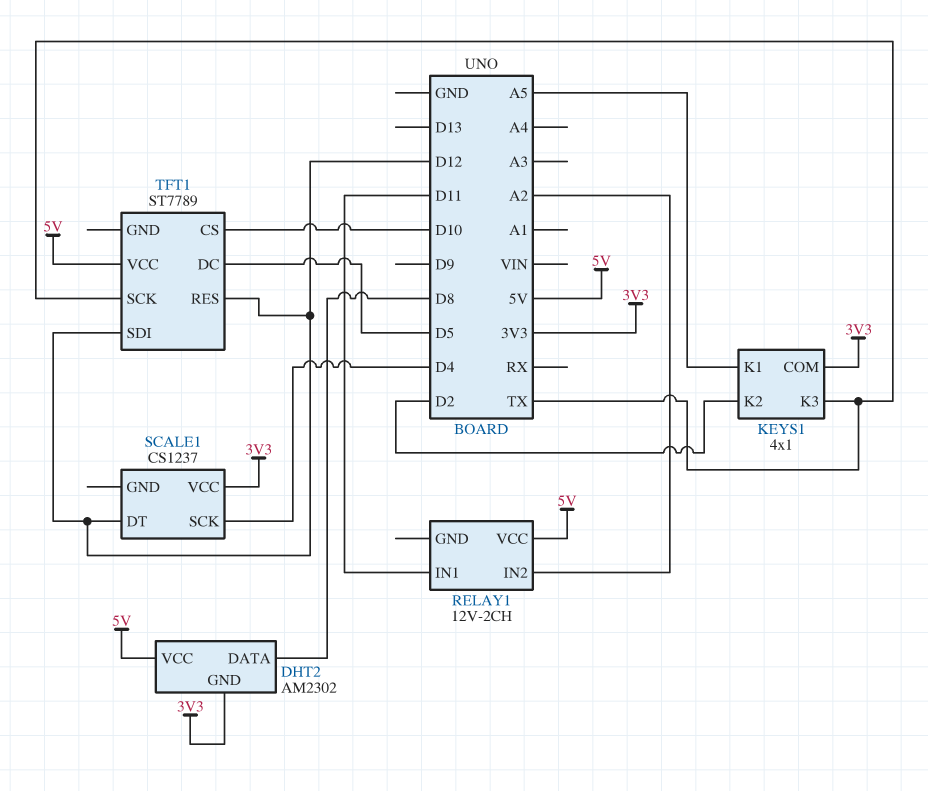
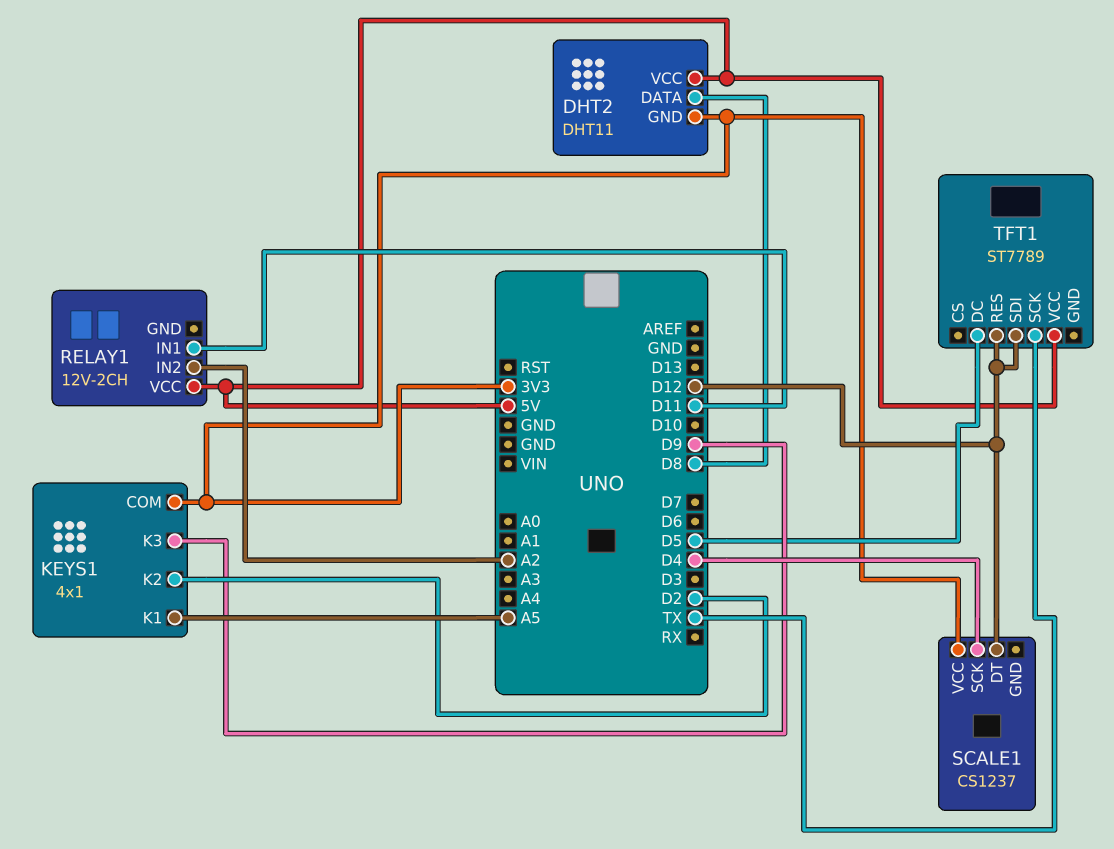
DHT2: AM2302 -> DHT11
KEYS1 pin K3: TX -> D9
TFT1 pin CS: D10 -> none

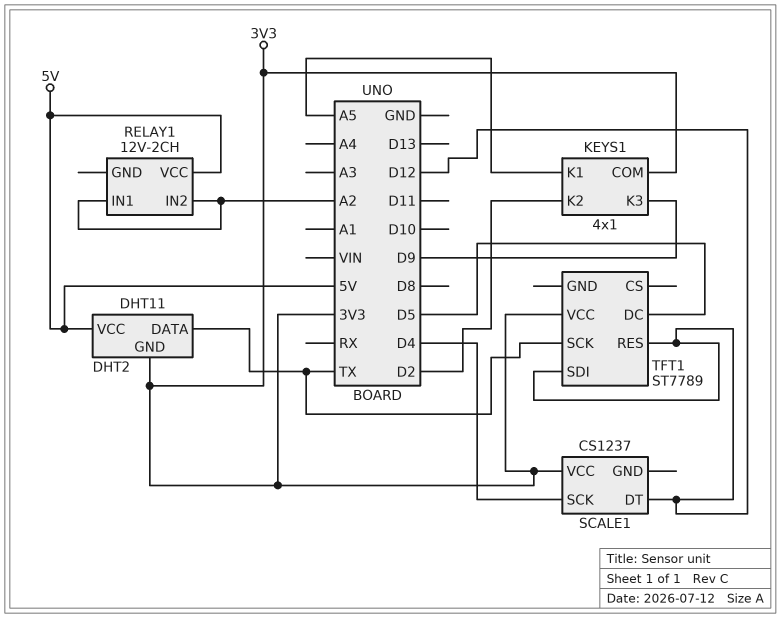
DHT2 pin DATA: D8 -> TX
RELAY1 pin IN1: D11 -> A2
TFT1 pin VCC: 5V -> 3V3

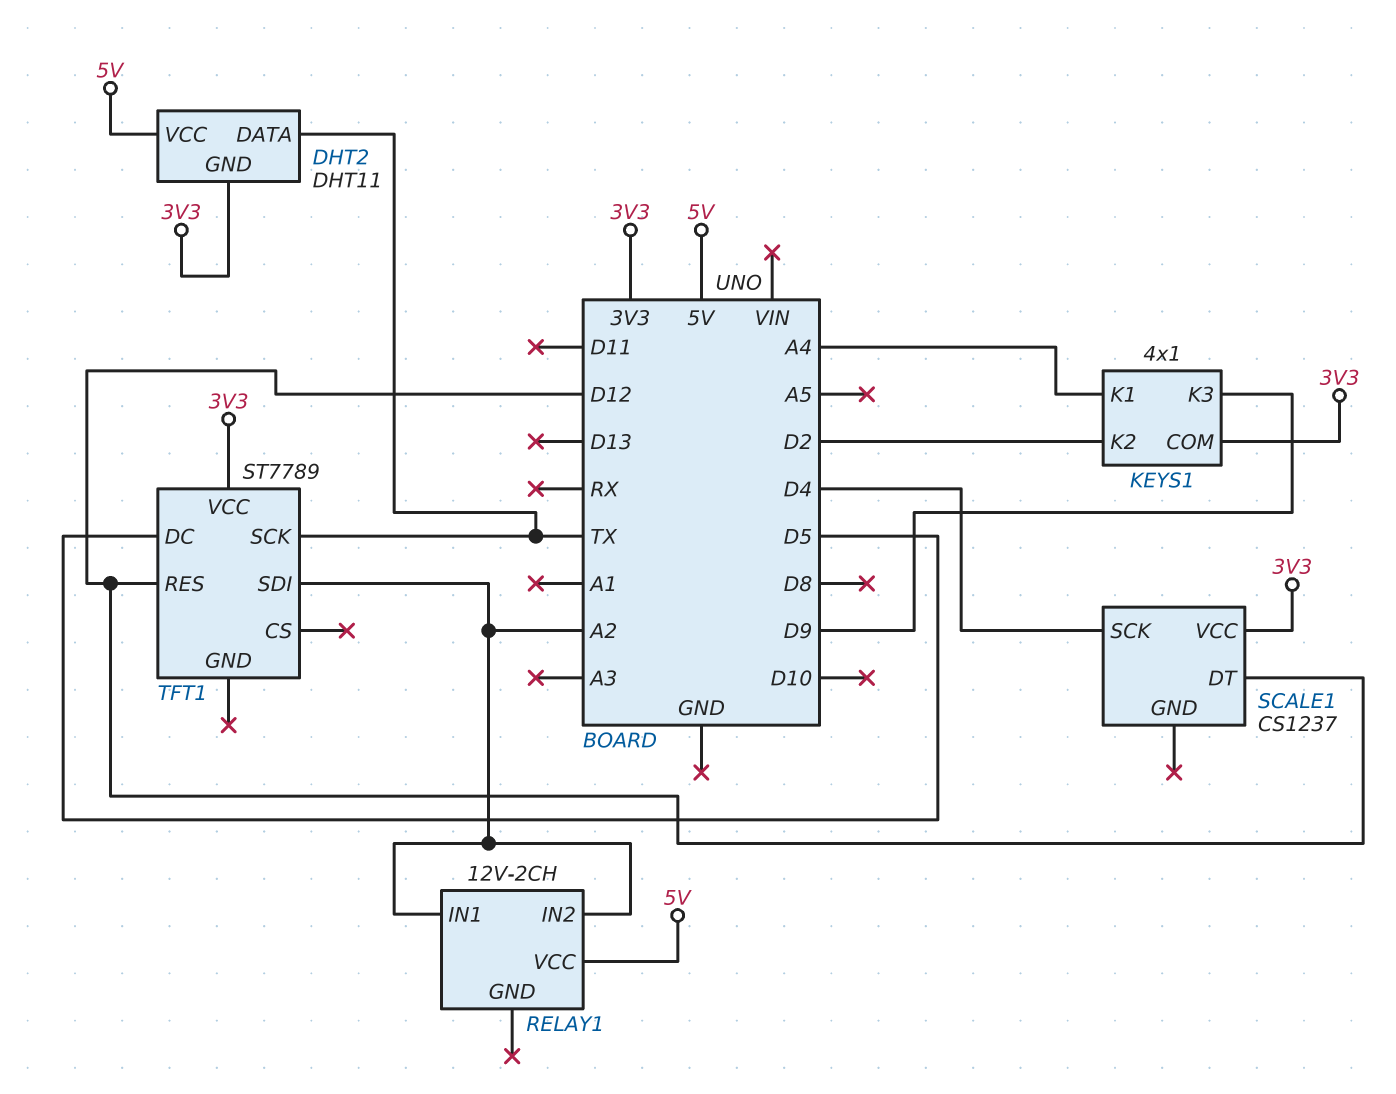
KEYS1 pin K1: A5 -> A4
TFT1 pin SDI: D12 -> A2

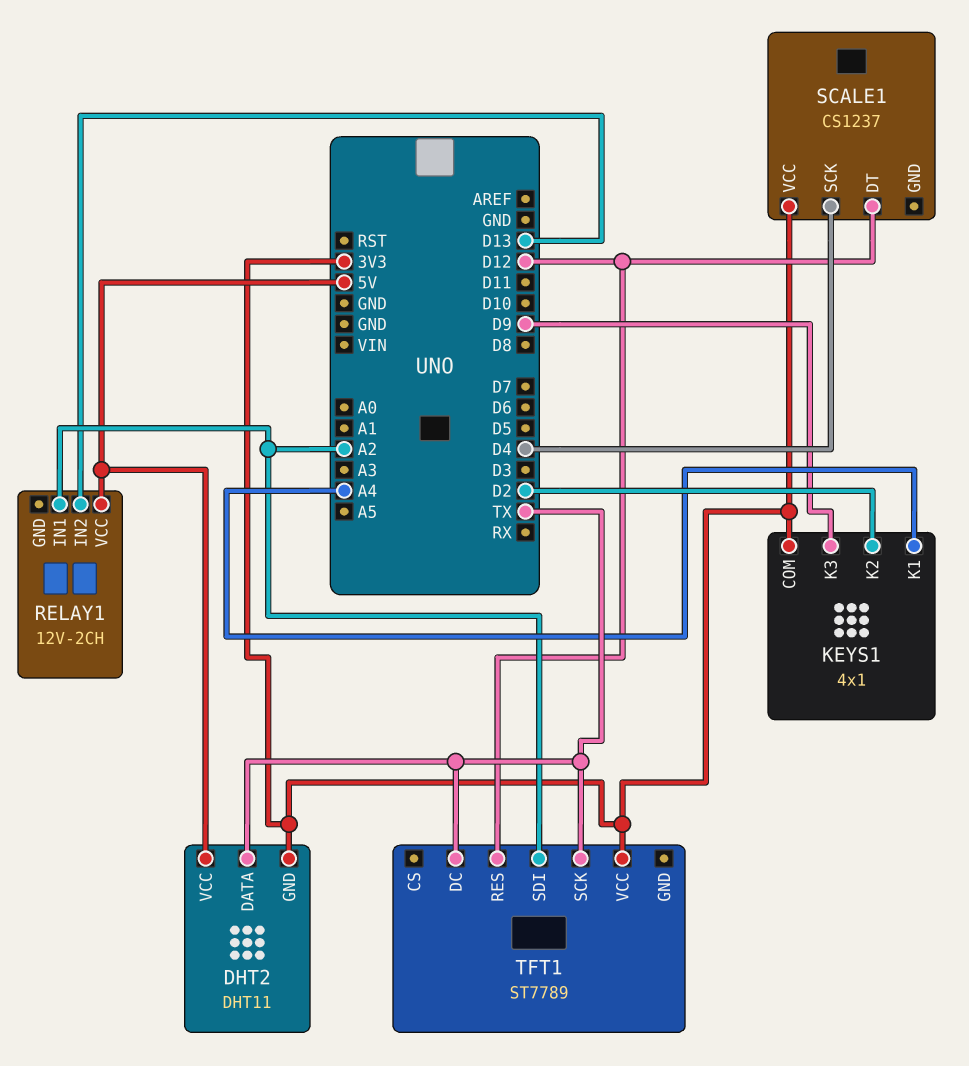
RELAY1 pin IN2: A2 -> D13
TFT1 pin DC: D5 -> TX

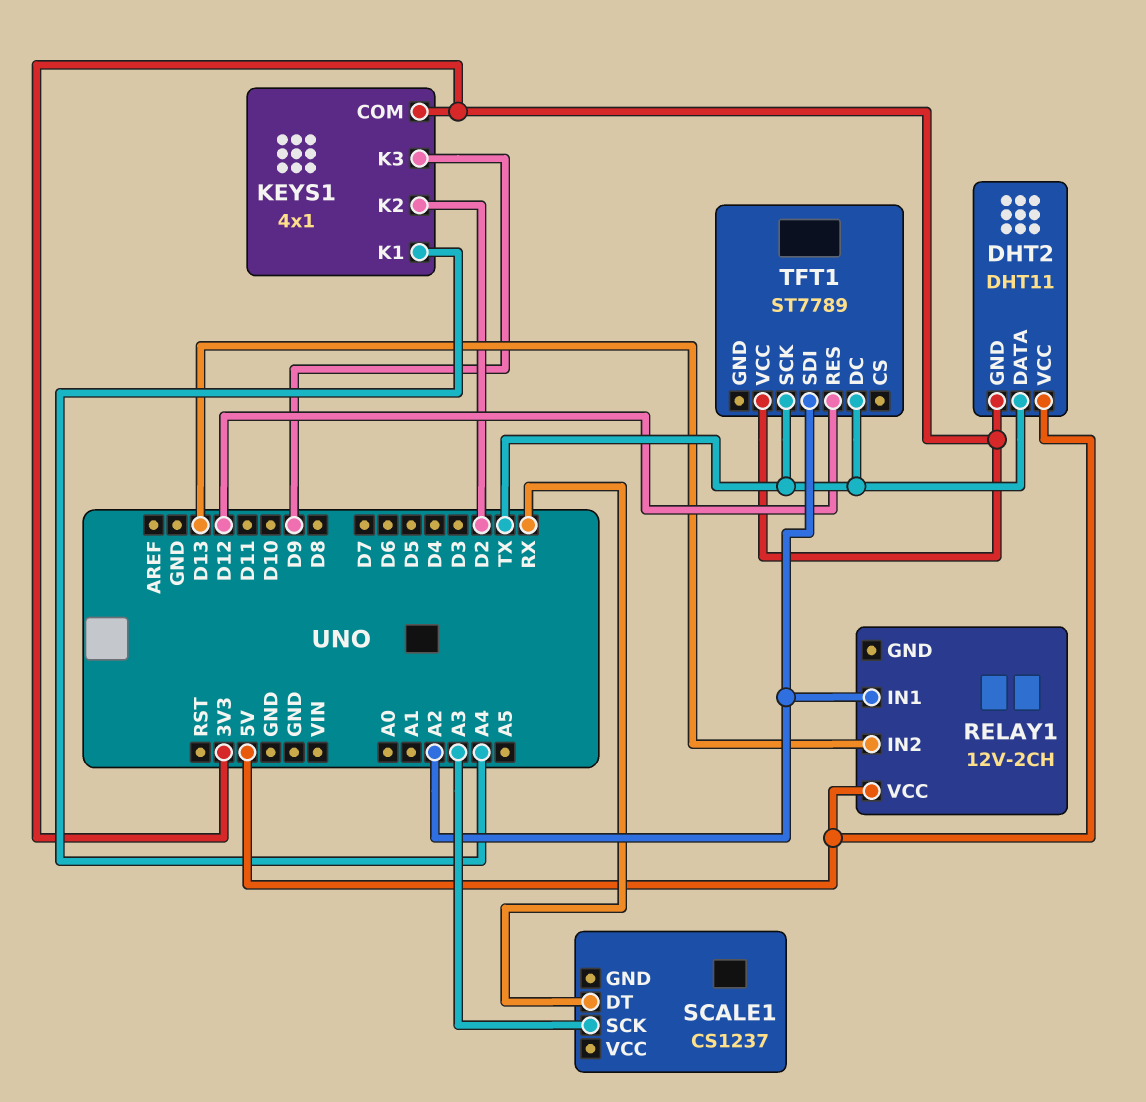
SCALE1 pin DT: D12 -> RX
SCALE1 pin SCK: D4 -> A3
SCALE1 pin VCC: 3V3 -> none

